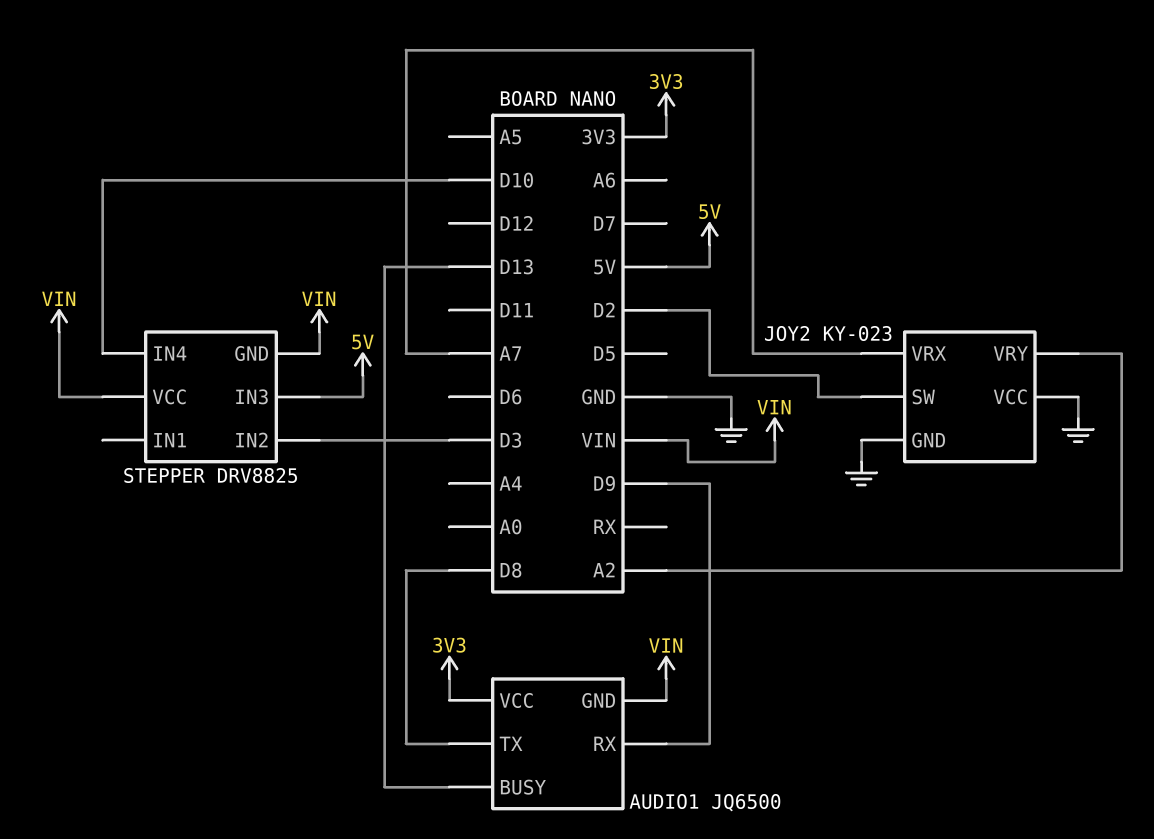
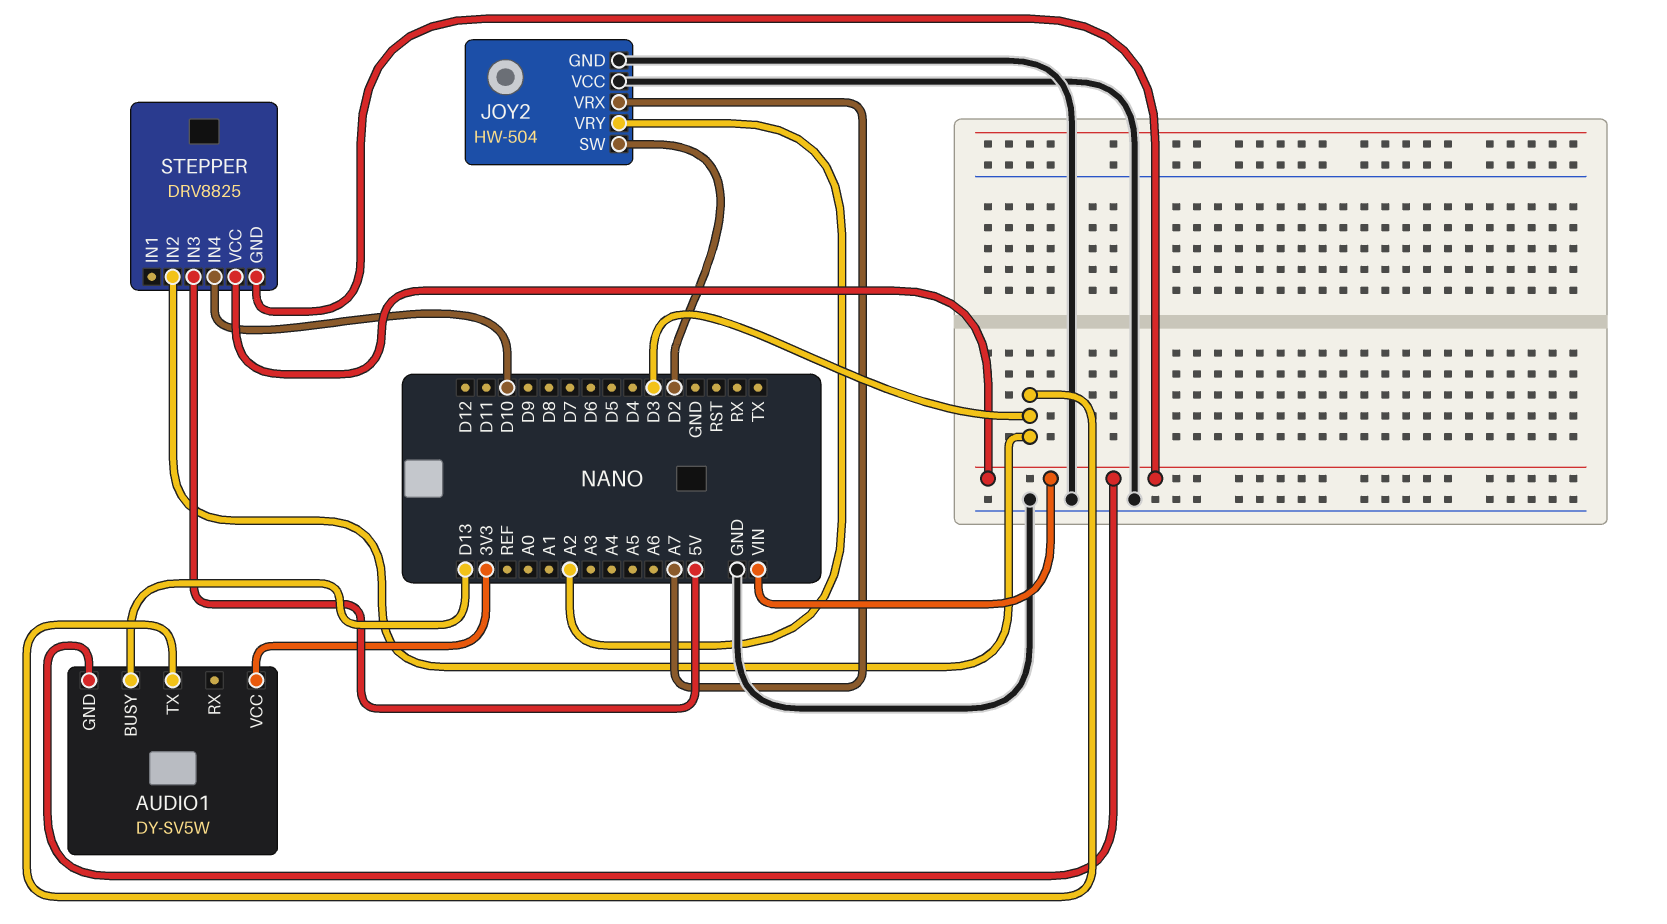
AUDIO1: JQ6500 -> DY-SV5W
AUDIO1 pin RX: D9 -> none
AUDIO1 pin TX: D8 -> D3
JOY2: KY-023 -> HW-504

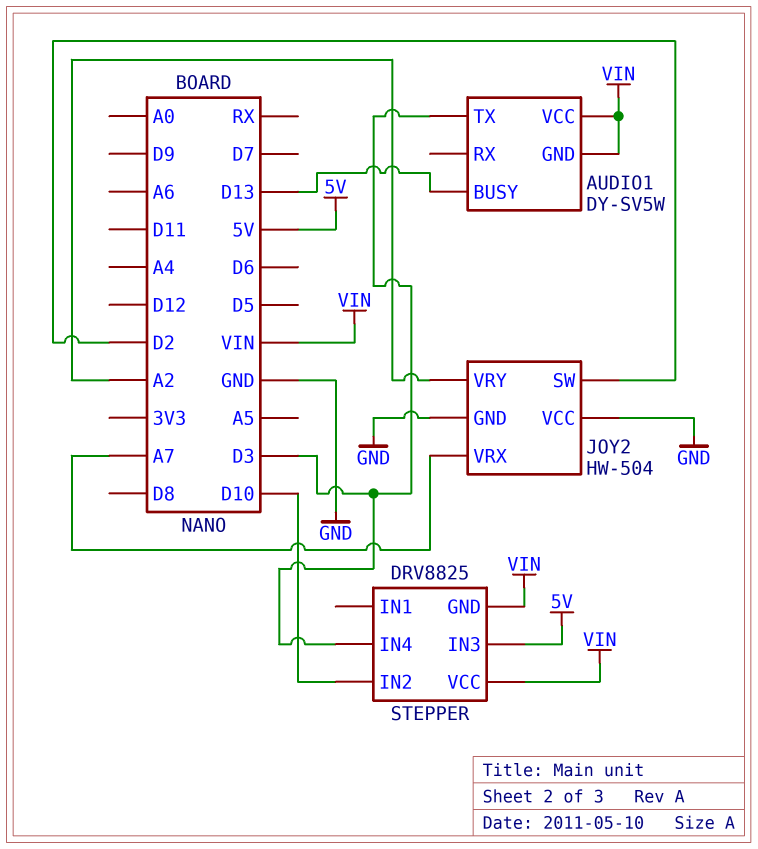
AUDIO1 pin VCC: 3V3 -> VIN
STEPPER pin IN2: D3 -> D10
STEPPER pin IN4: D10 -> D3

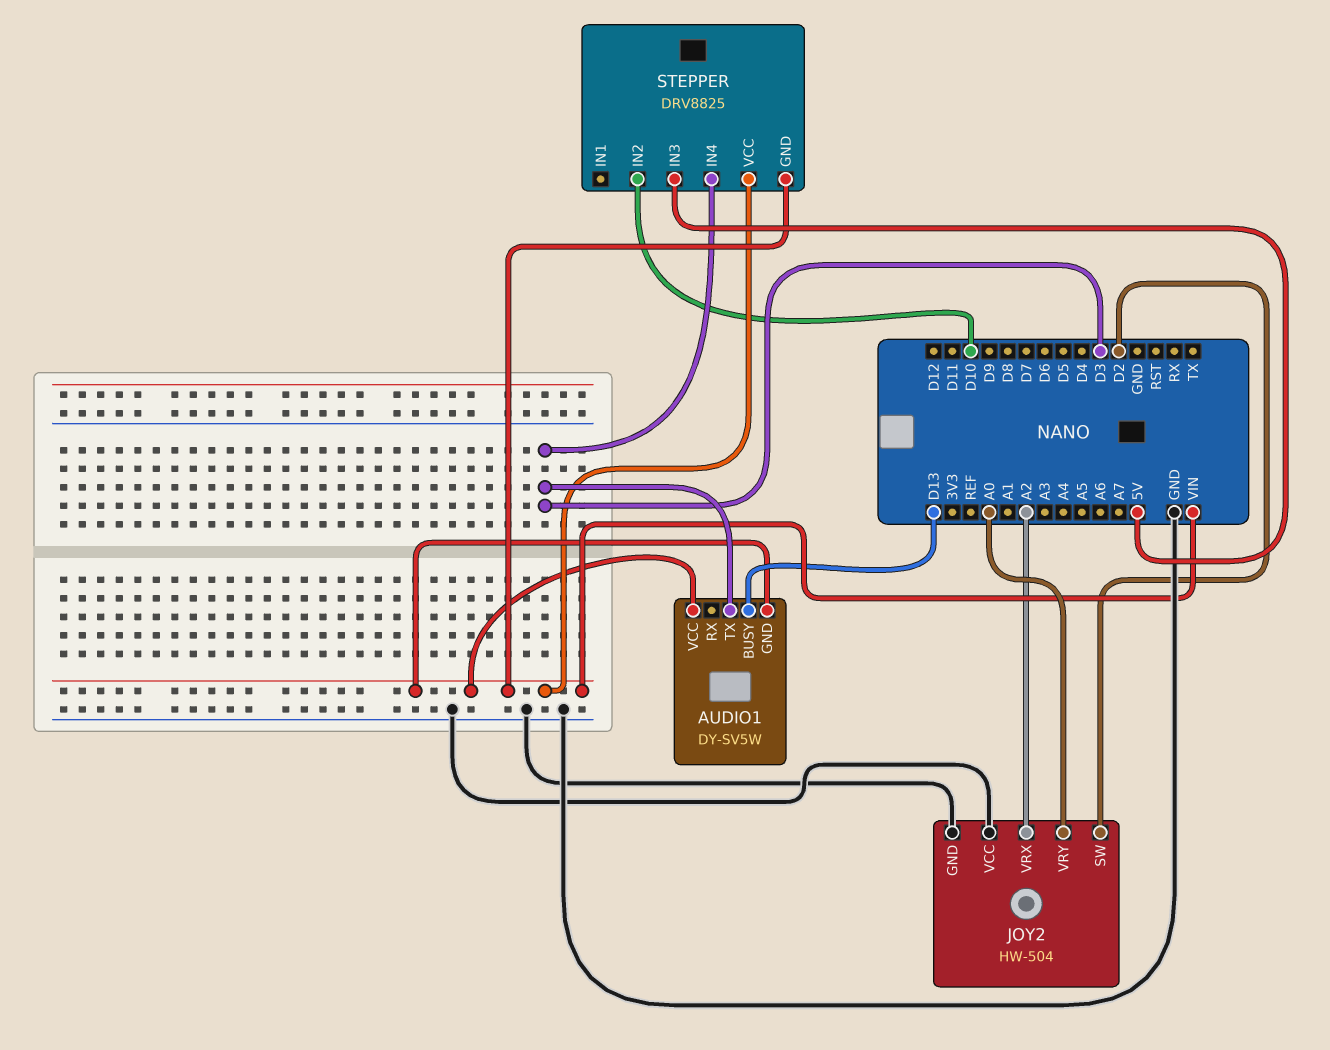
JOY2 pin VRX: A7 -> A2
JOY2 pin VRY: A2 -> A0

